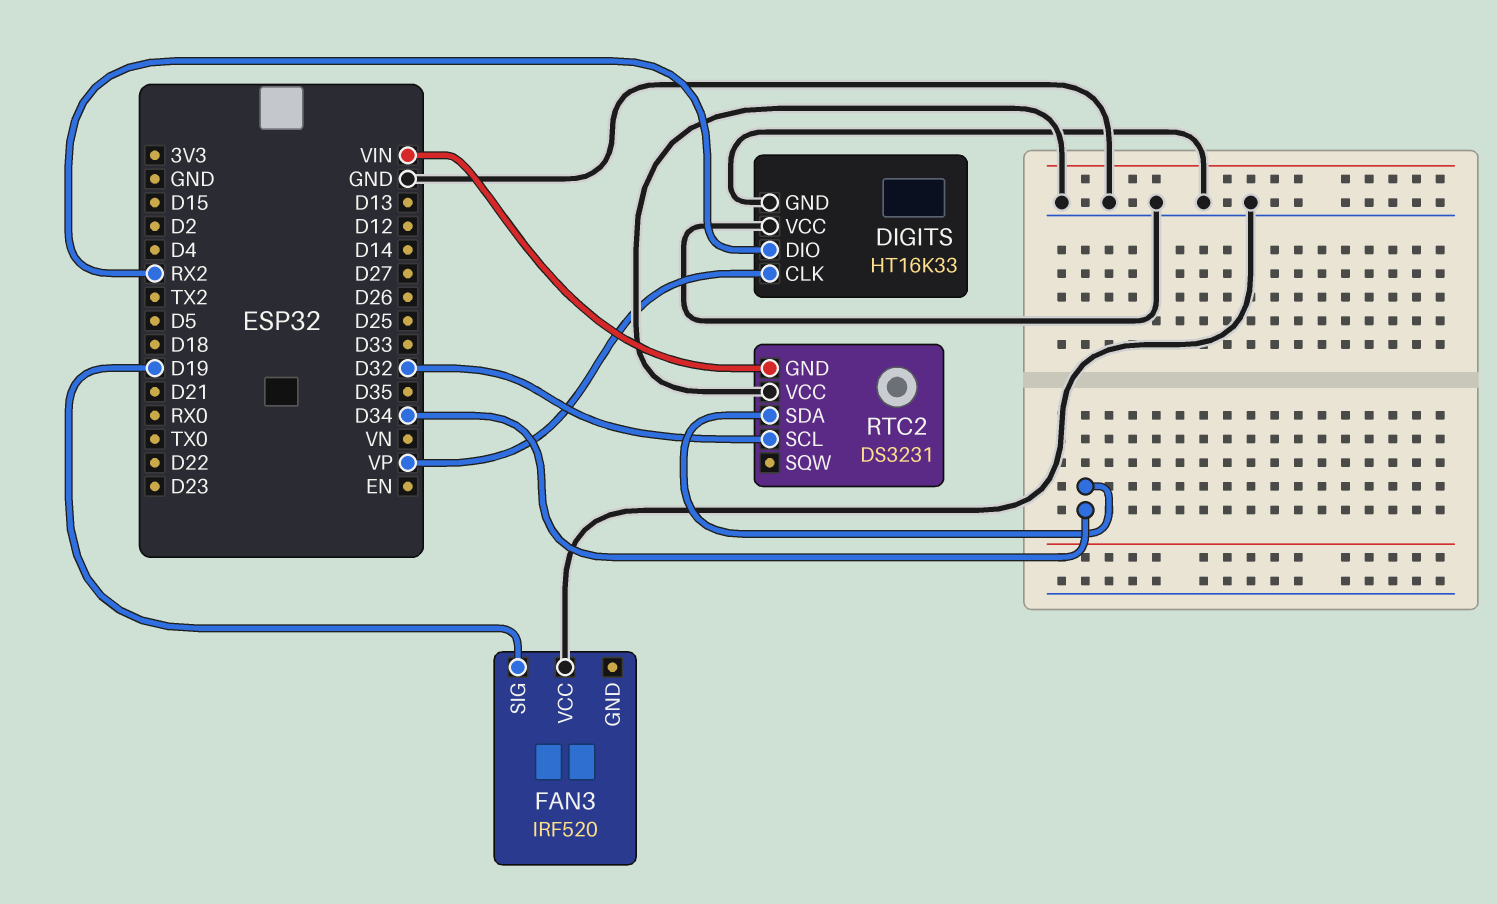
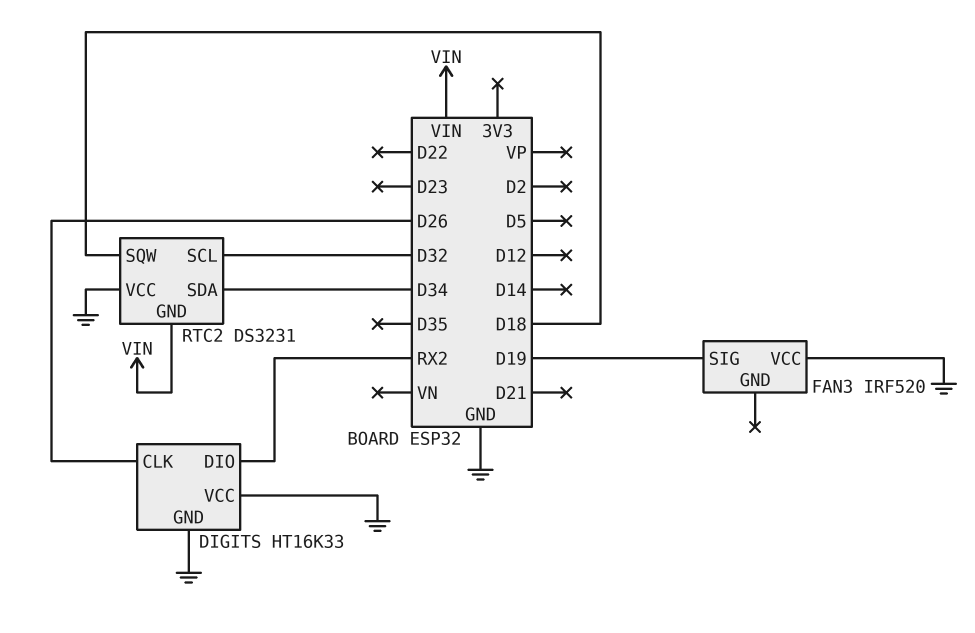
DIGITS pin CLK: VP -> D26
RTC2 pin SQW: none -> D18

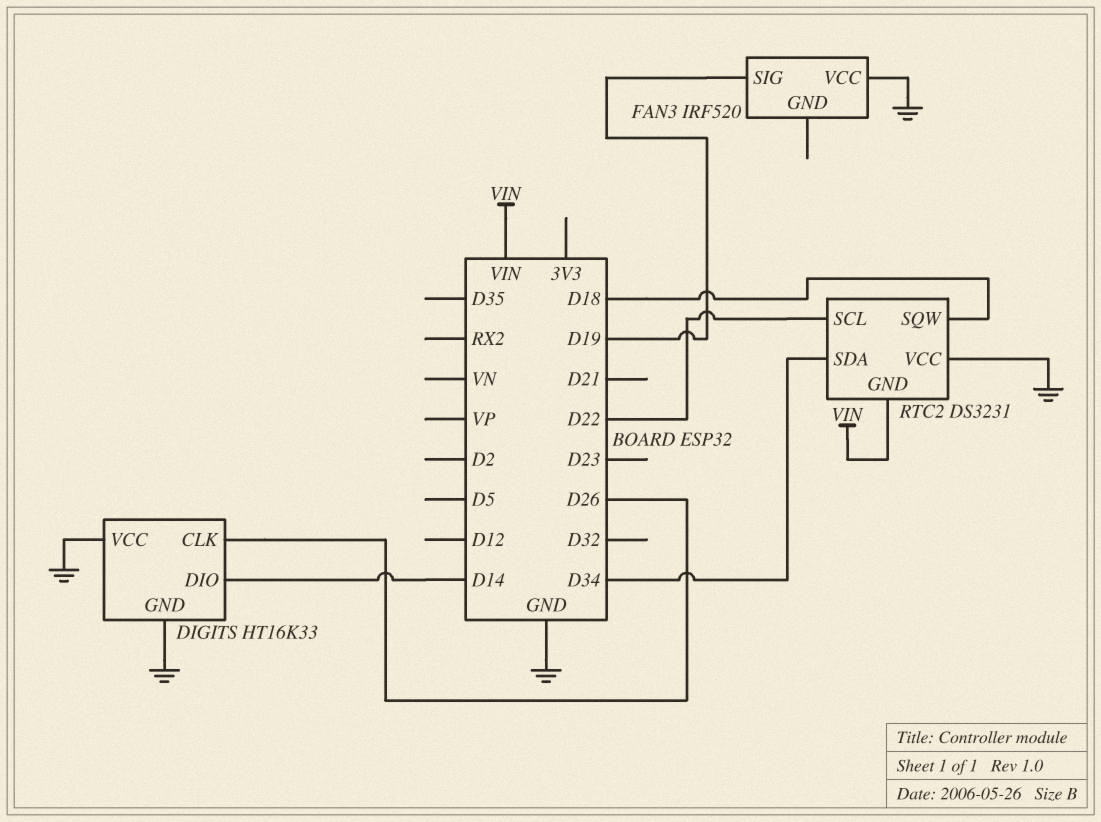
DIGITS pin DIO: RX2 -> D14
RTC2 pin SCL: D32 -> D22

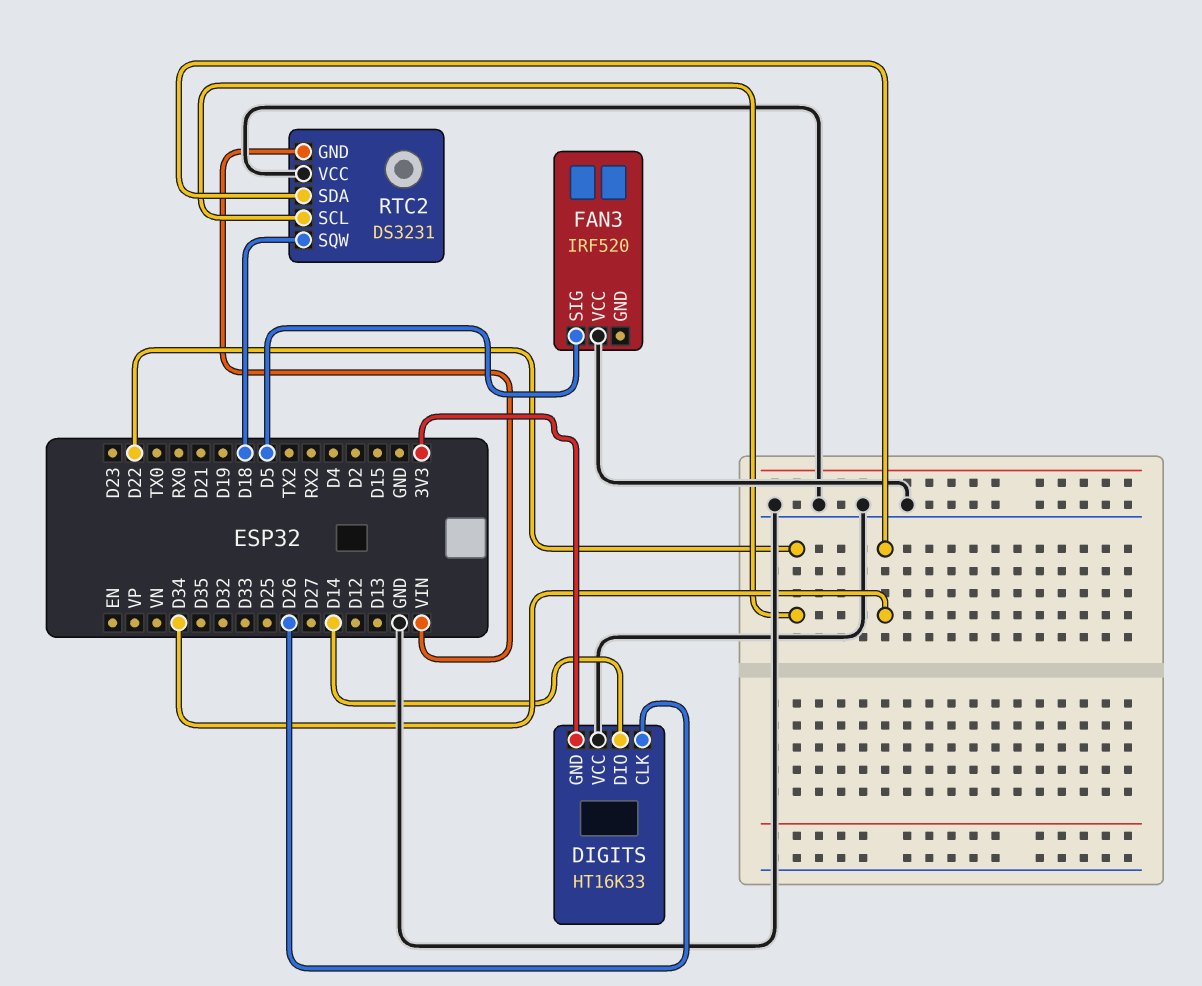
DIGITS pin GND: GND -> 3V3
FAN3 pin SIG: D19 -> D5

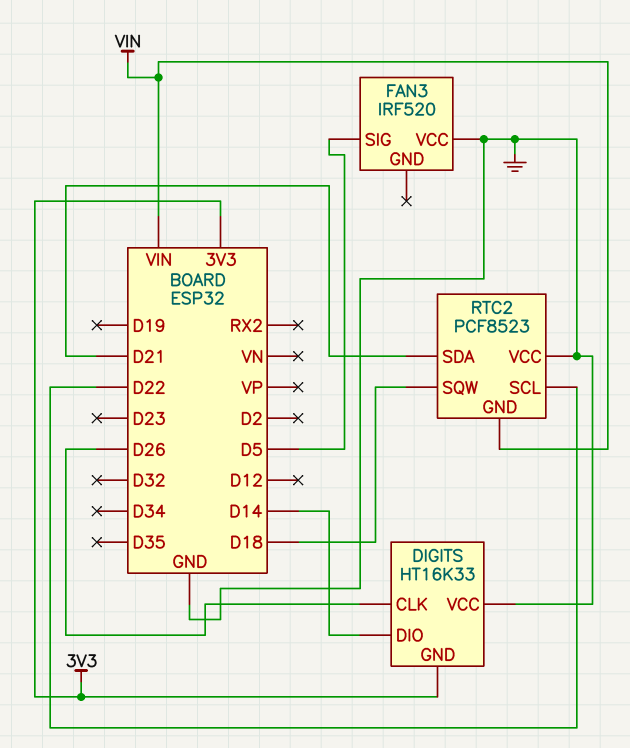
RTC2: DS3231 -> PCF8523
RTC2 pin SDA: D34 -> D21

